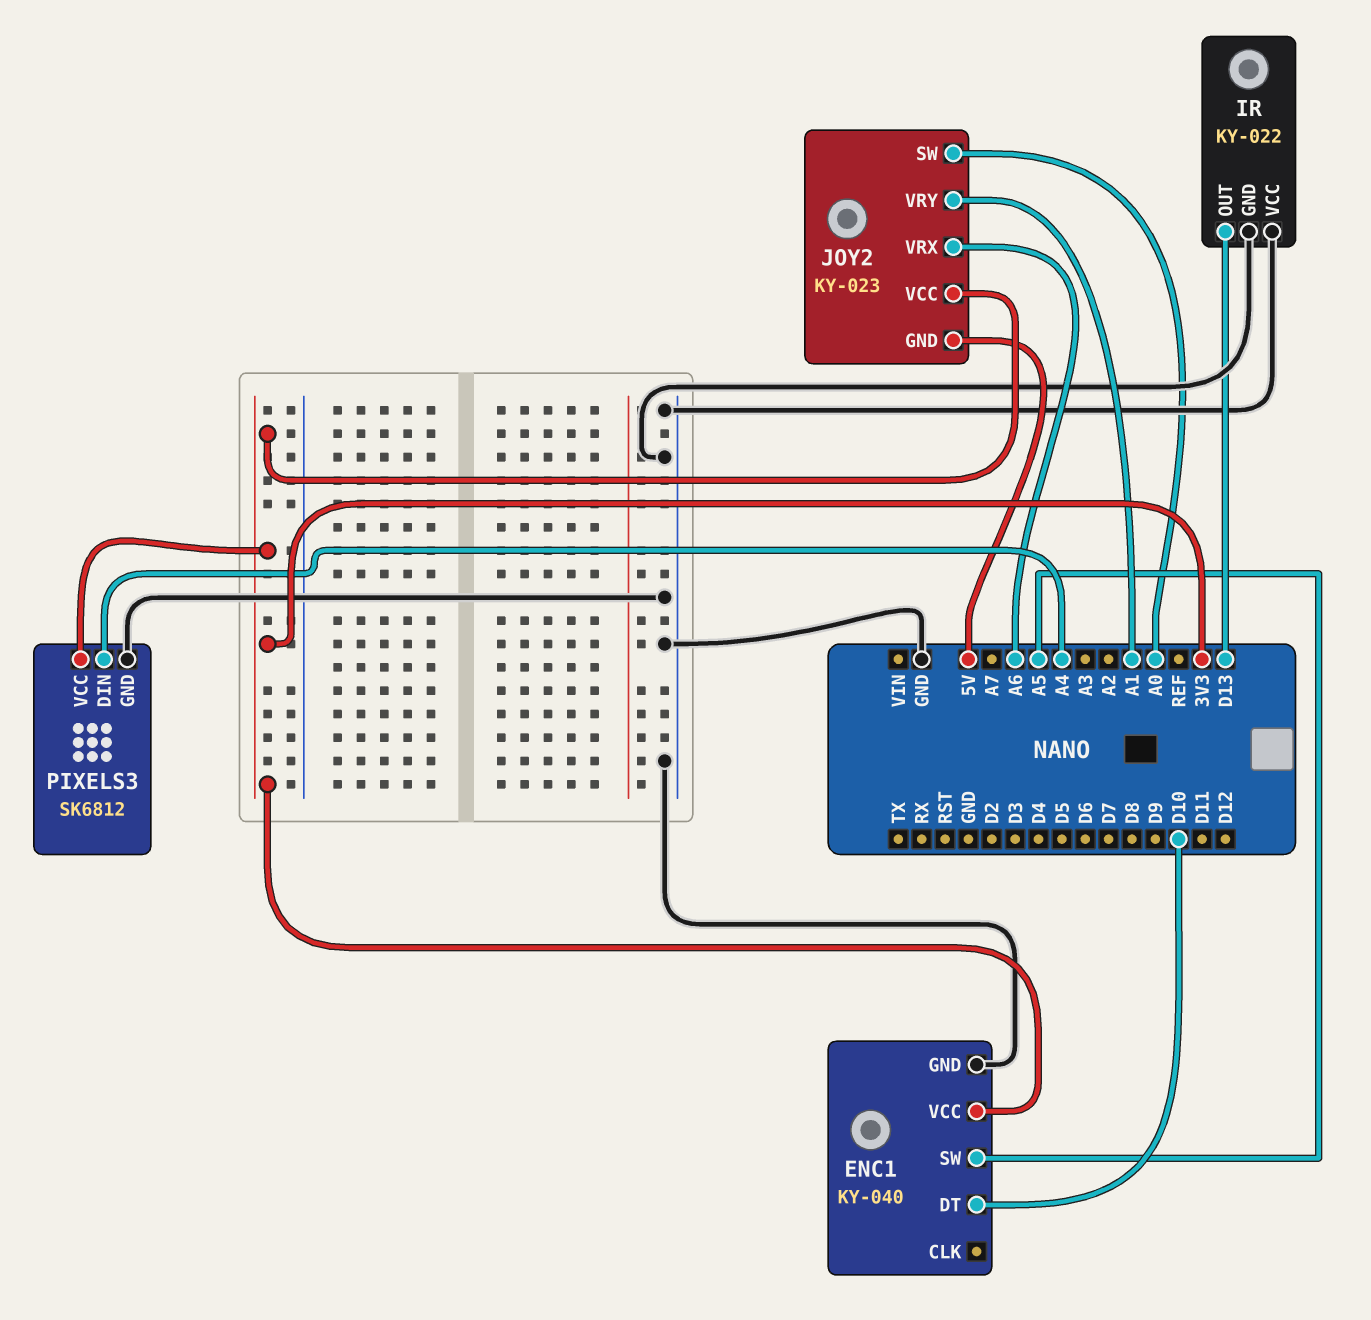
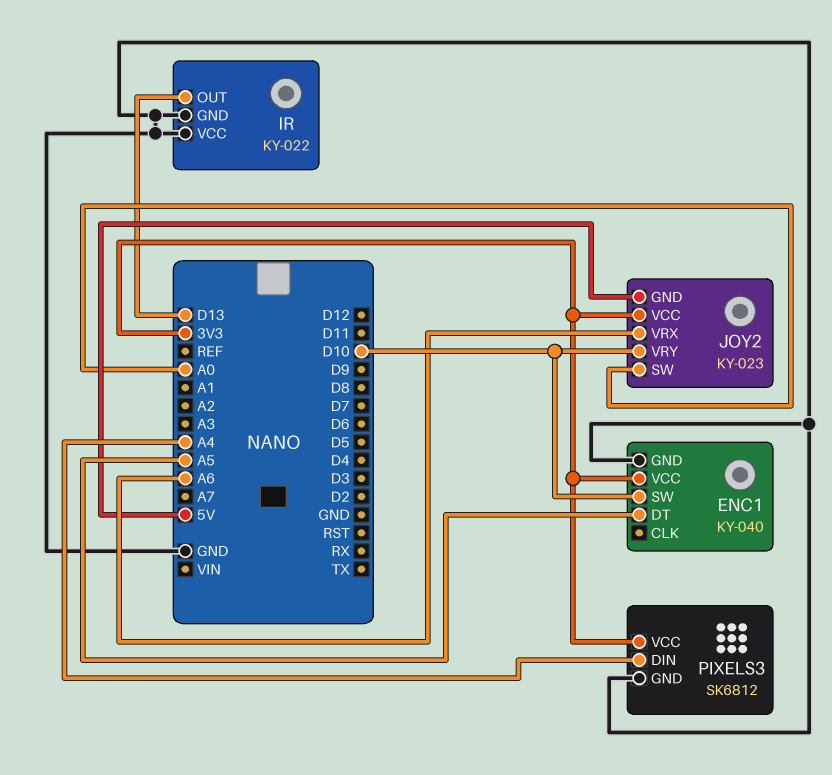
ENC1 pin DT: D10 -> A5
ENC1 pin SW: A5 -> D10
JOY2 pin VRY: A1 -> D10

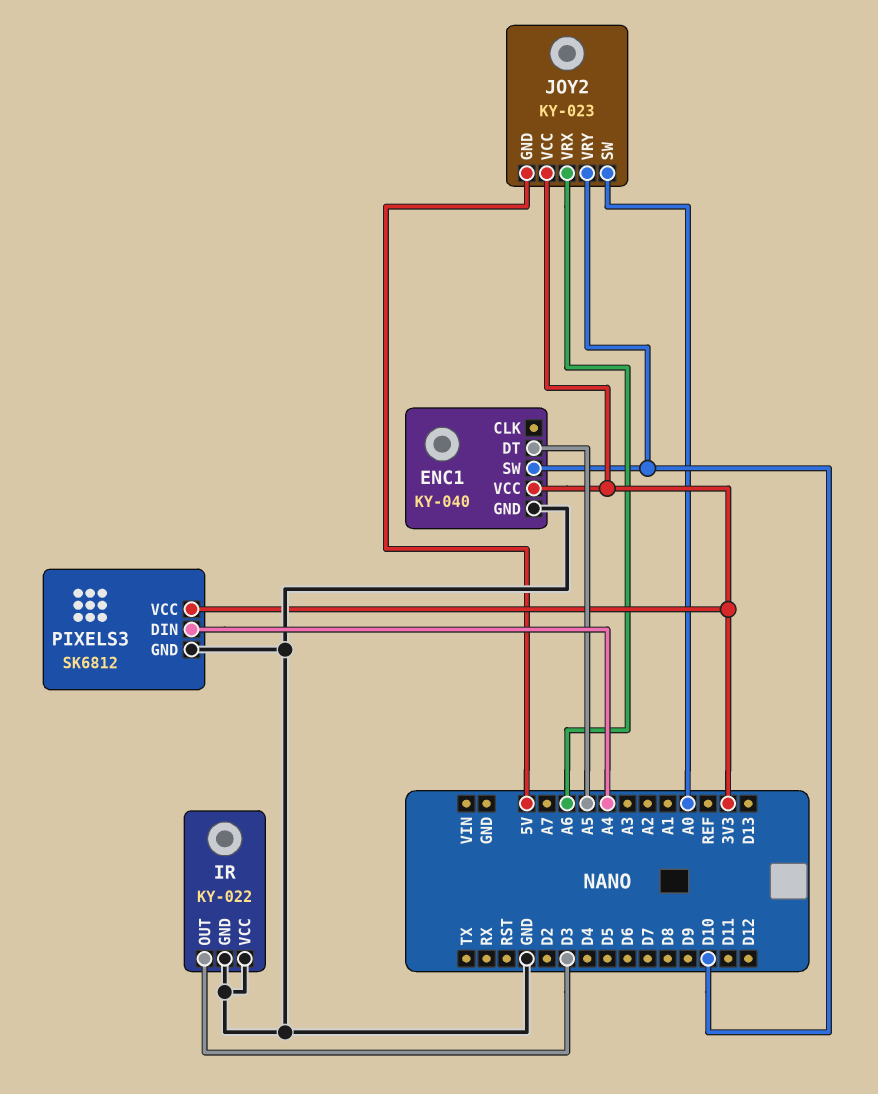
IR pin OUT: D13 -> D3

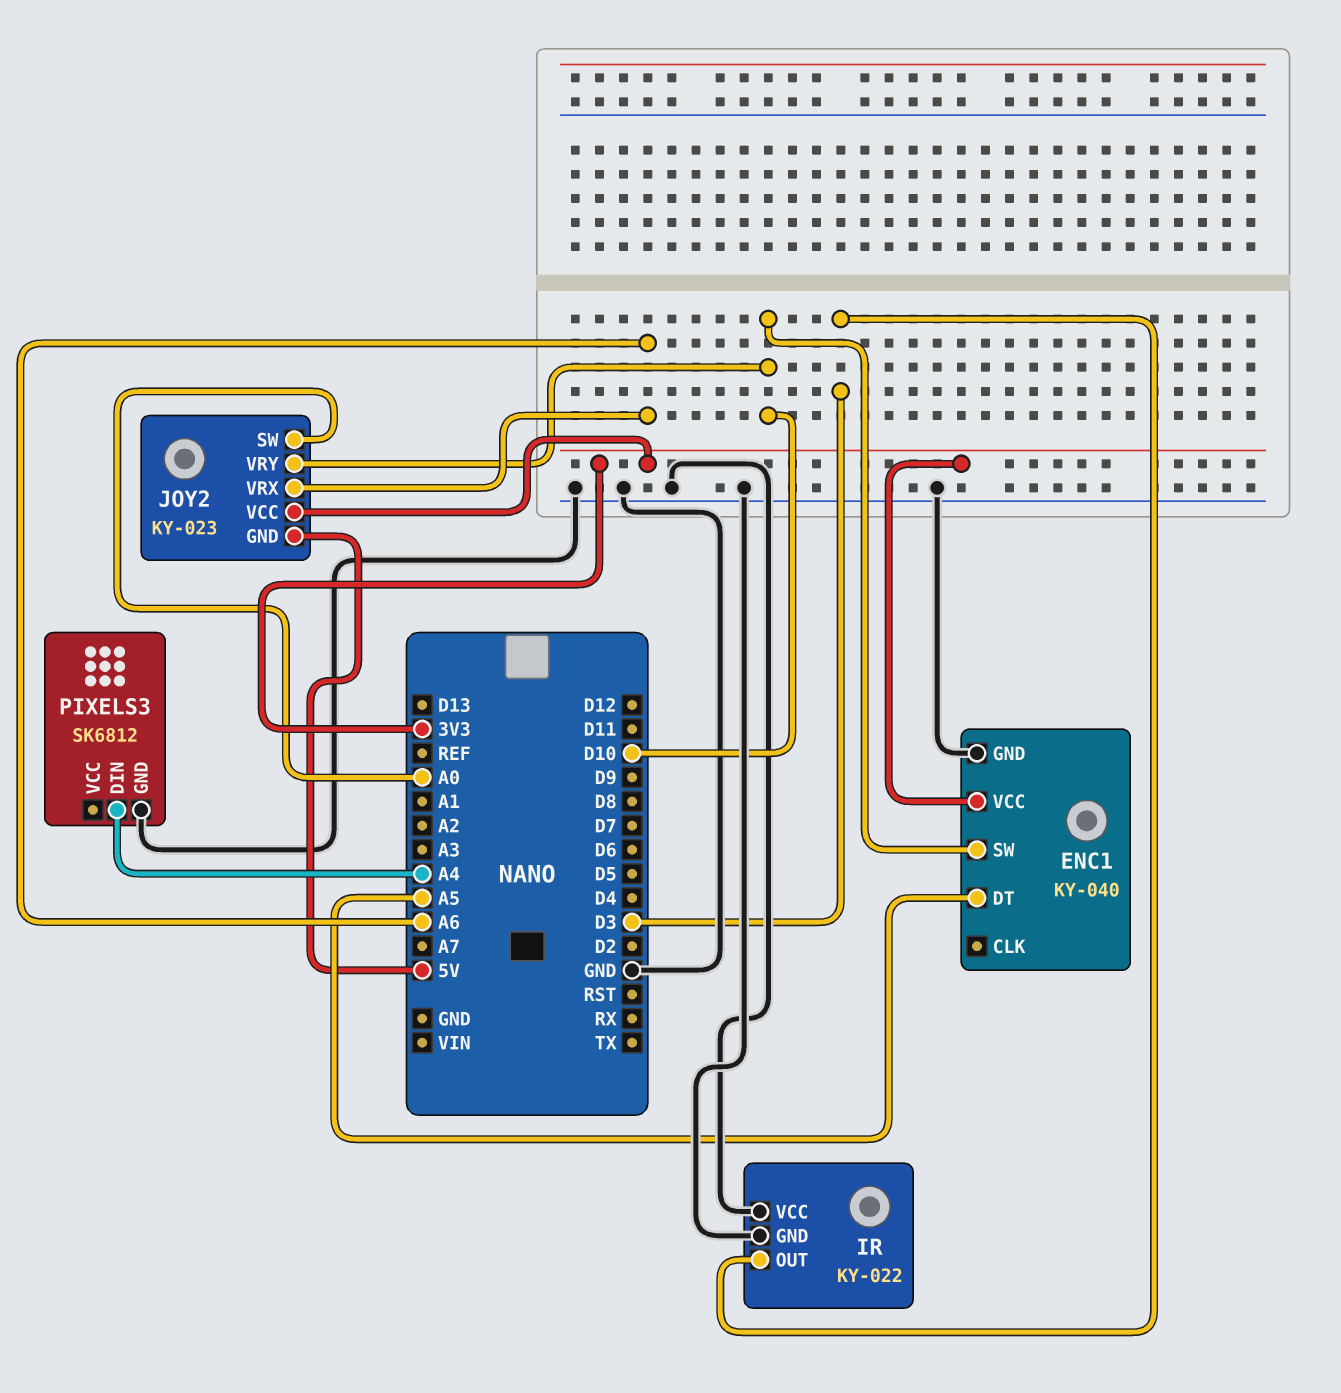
PIXELS3 pin VCC: 3V3 -> none

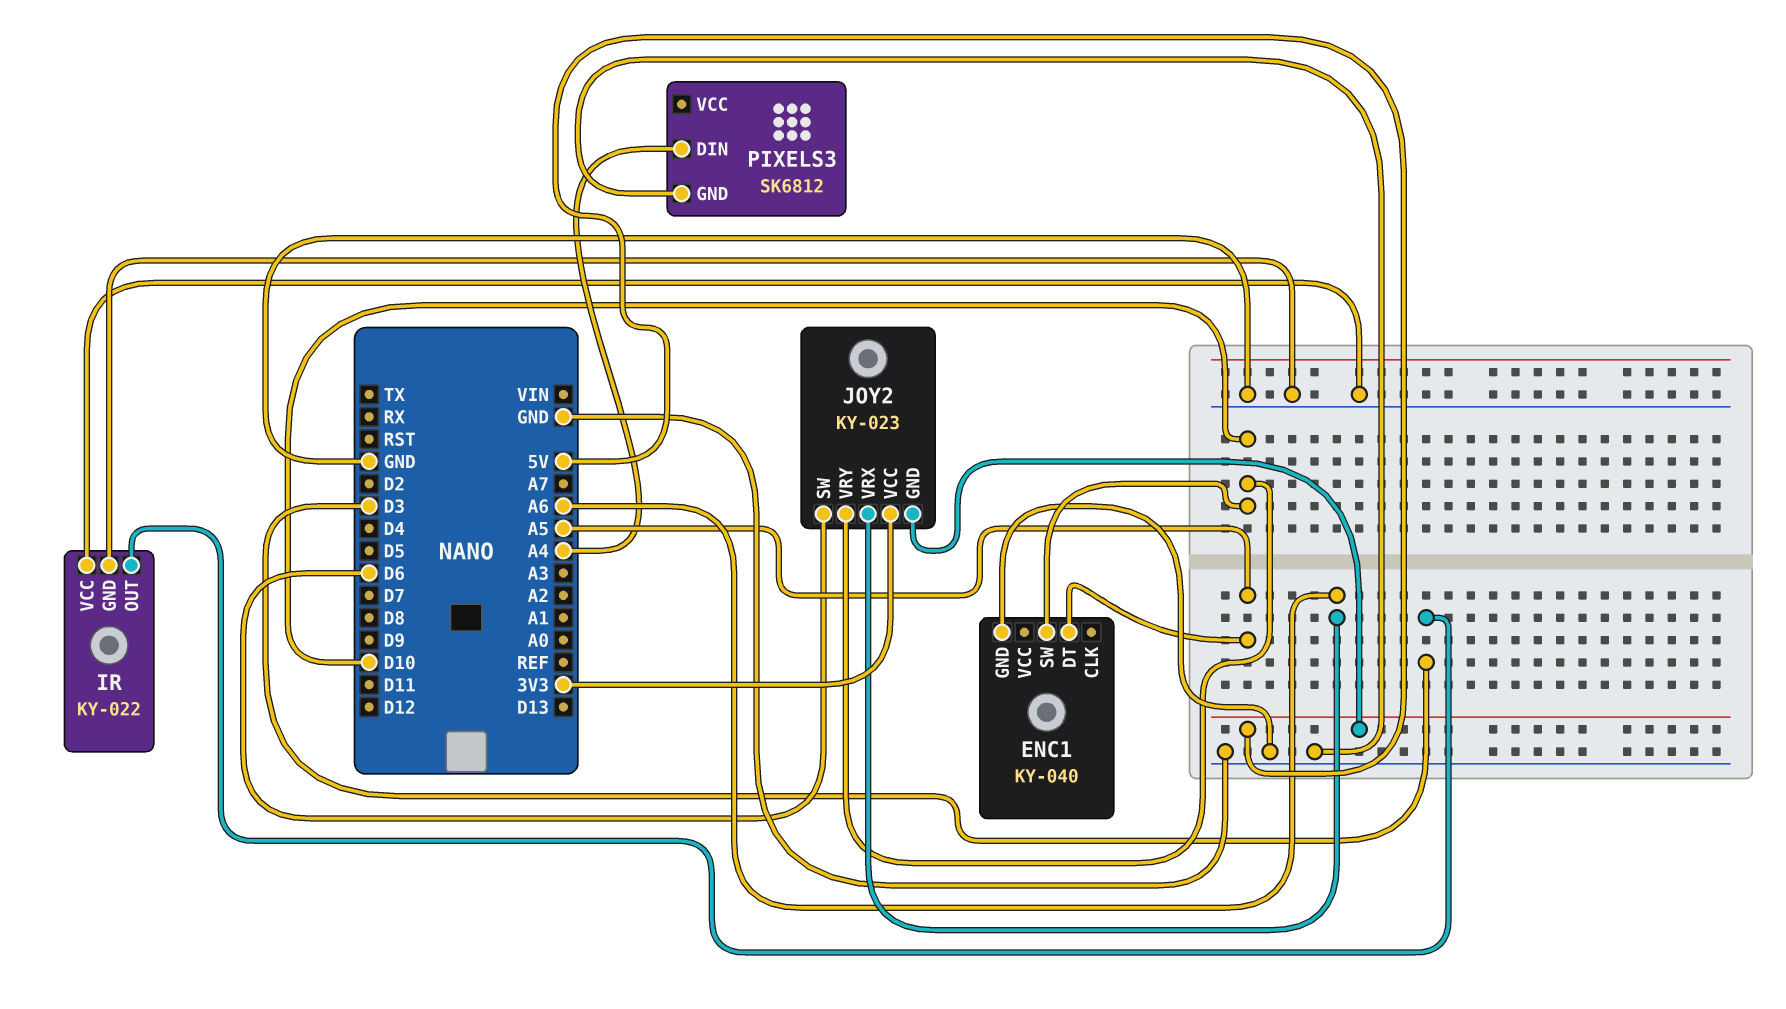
ENC1 pin VCC: 3V3 -> none
JOY2 pin SW: A0 -> D6

